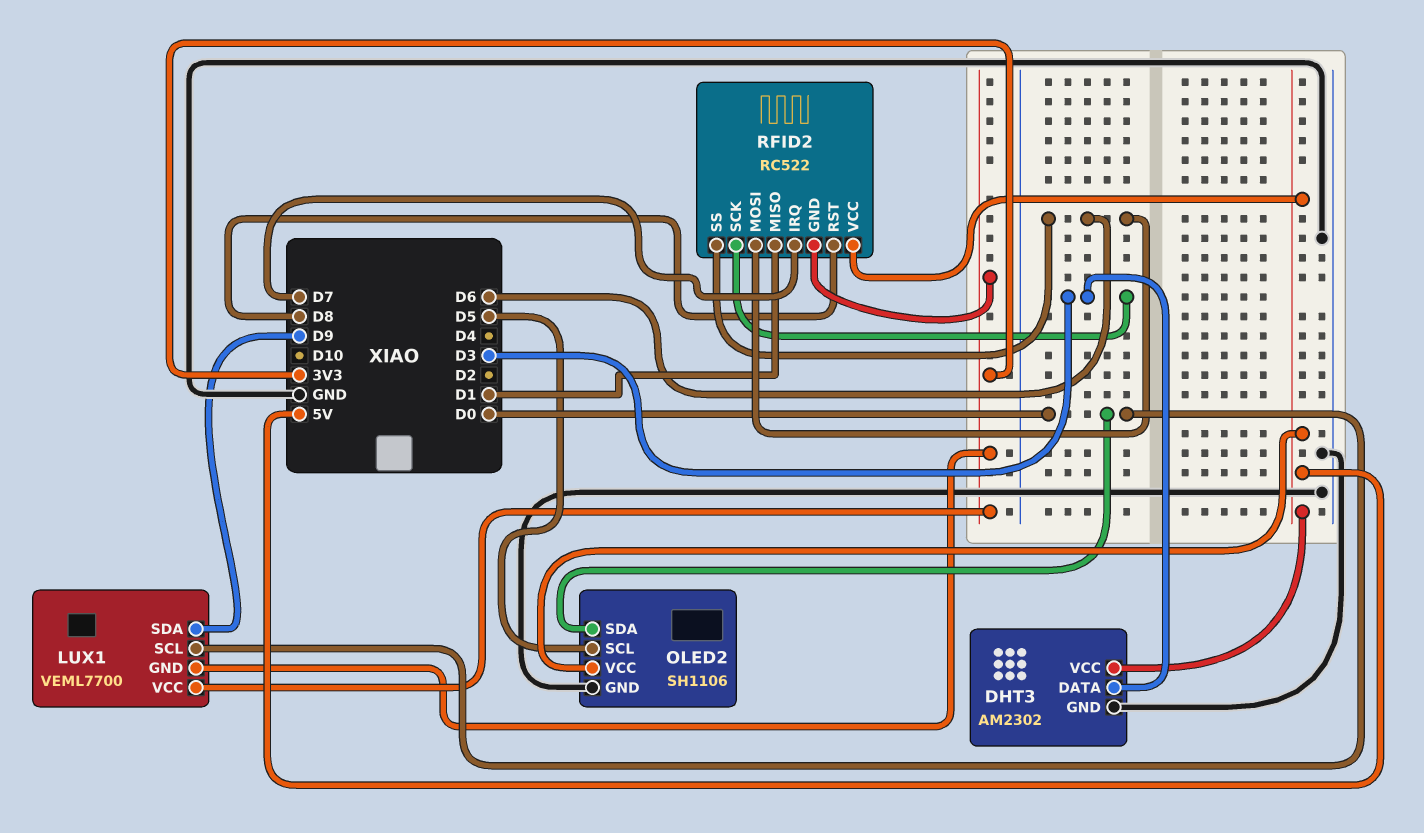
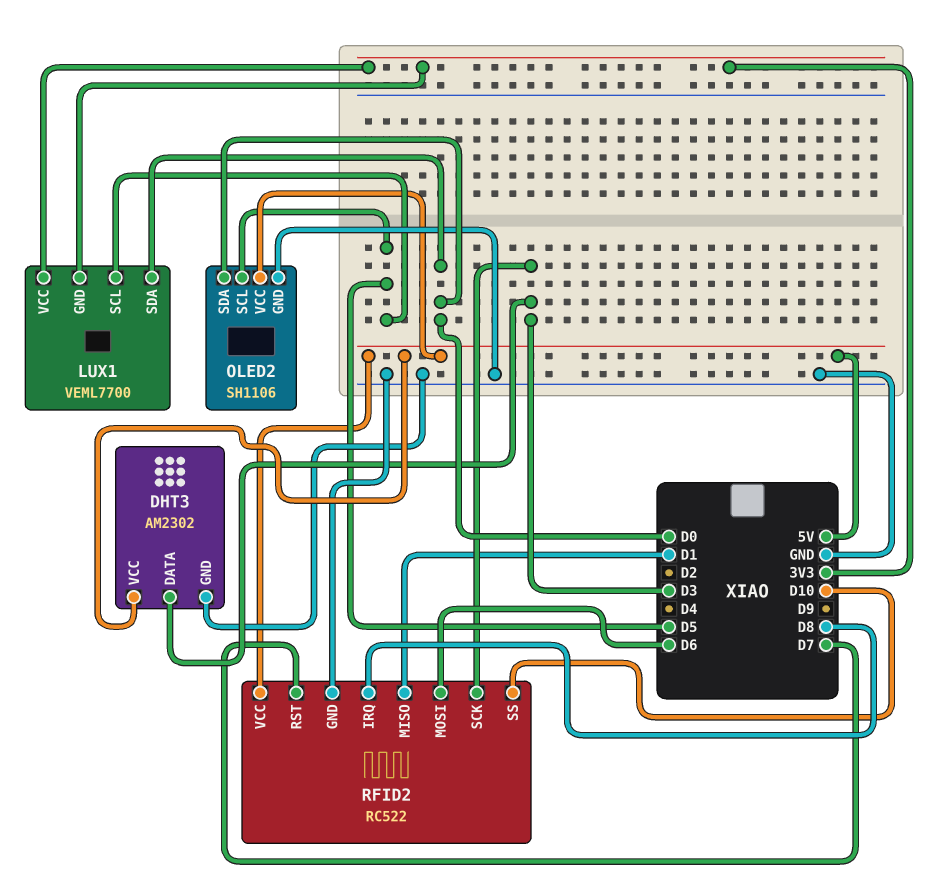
LUX1 pin SCL: D0 -> D5
LUX1 pin SDA: D9 -> D0
RFID2 pin GND: 3V3 -> GND
RFID2 pin IRQ: D7 -> D8
RFID2 pin RST: D8 -> D7
RFID2 pin SS: D6 -> D10

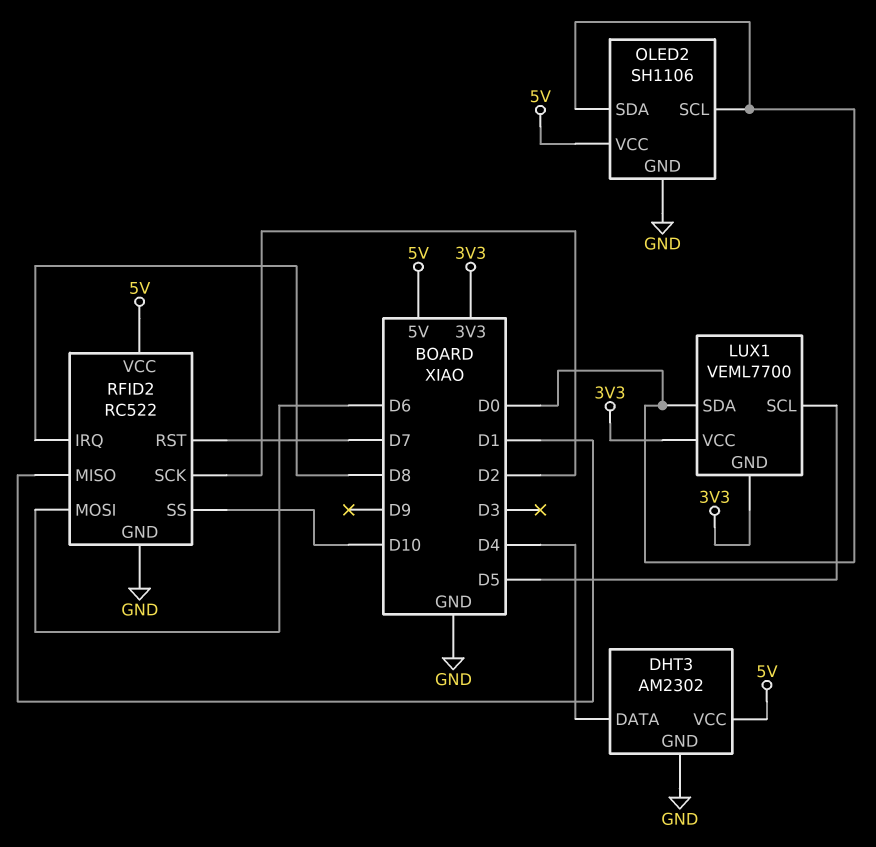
DHT3 pin DATA: D3 -> D4
OLED2 pin SCL: D5 -> D0
RFID2 pin SCK: D3 -> D2

